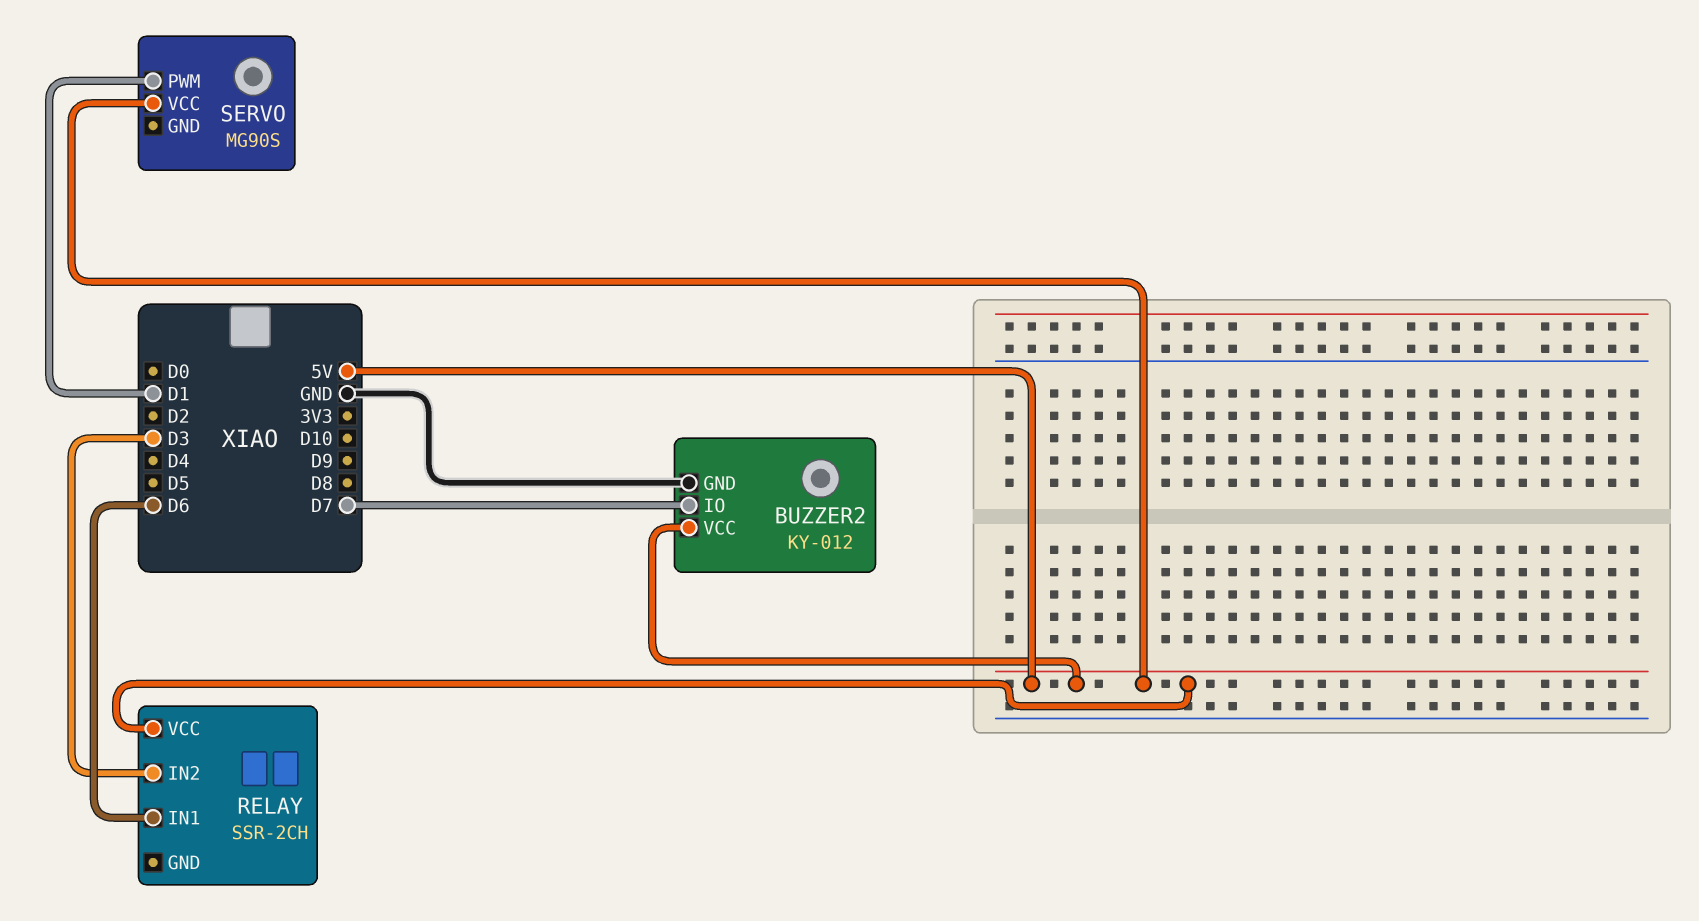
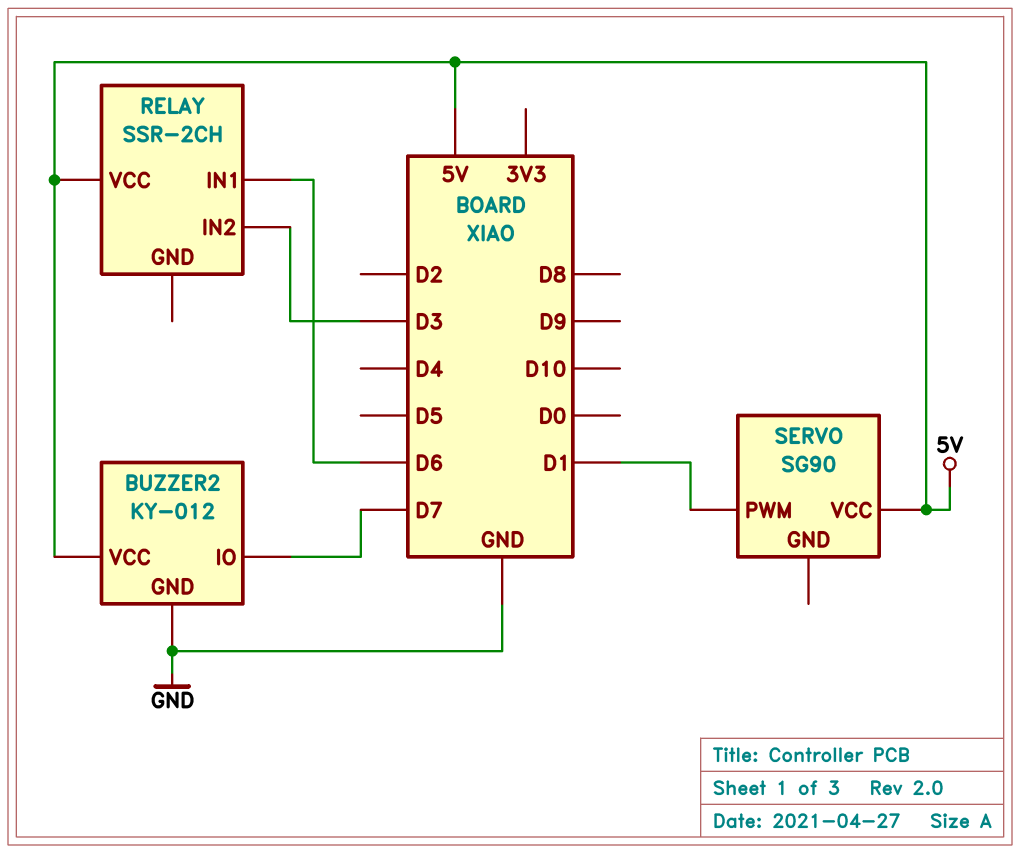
SERVO: MG90S -> SG90

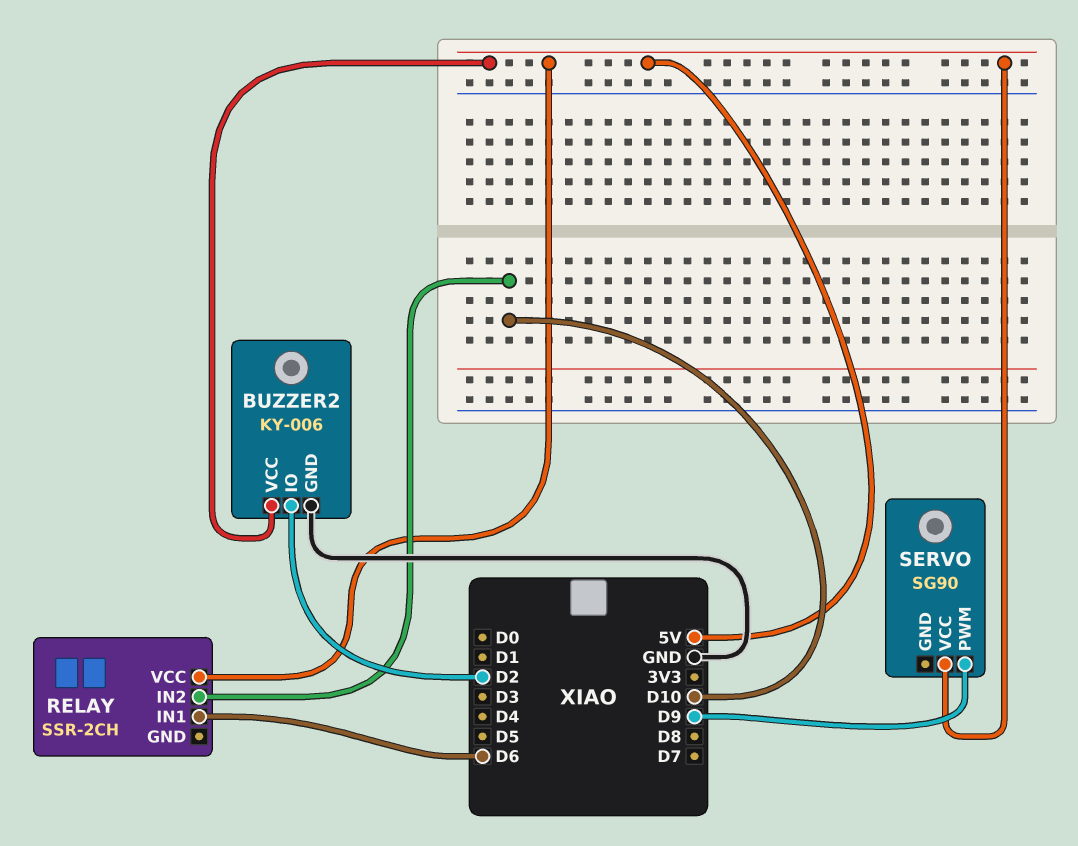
BUZZER2: KY-012 -> KY-006
BUZZER2 pin IO: D7 -> D2
RELAY pin IN2: D3 -> D10
SERVO pin PWM: D1 -> D9

